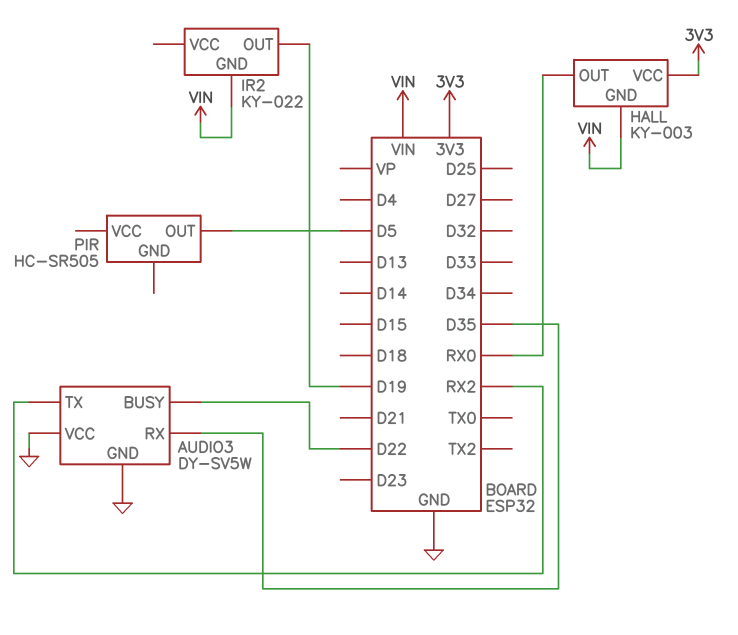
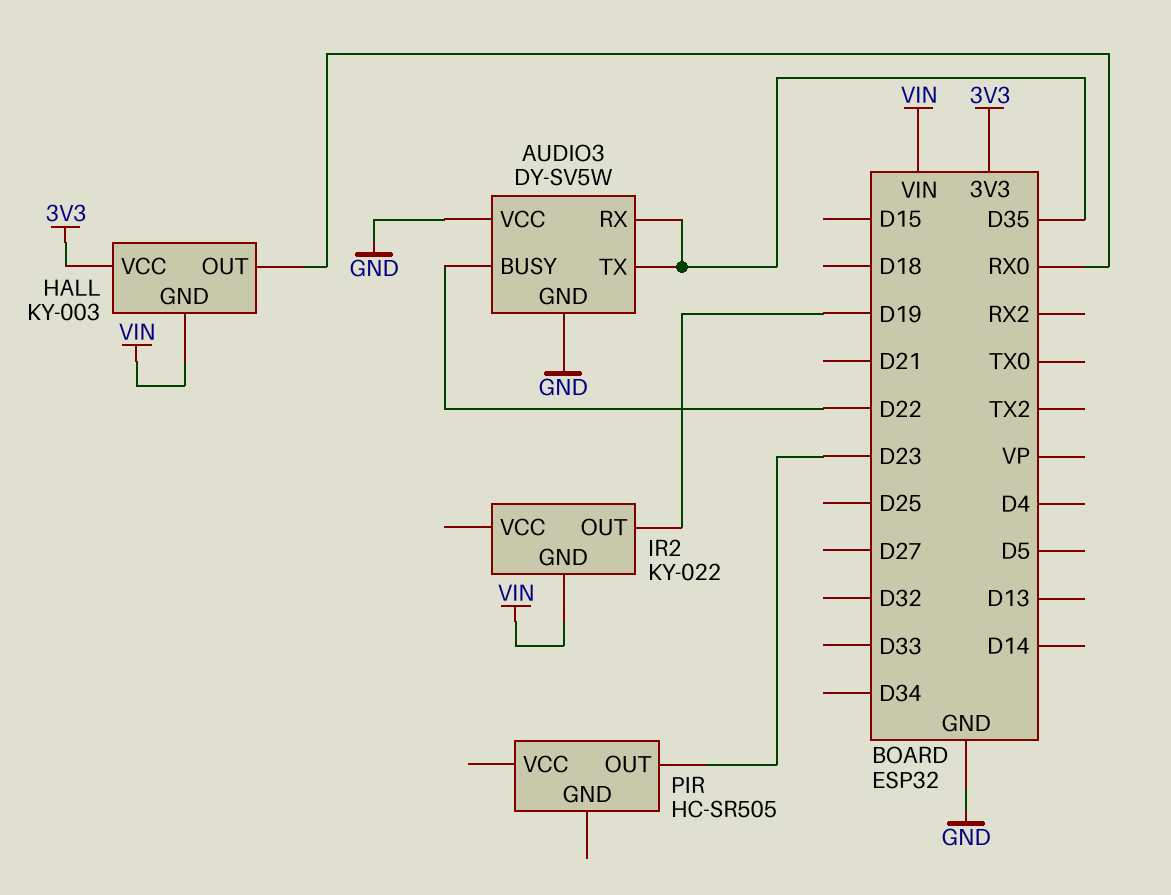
AUDIO3 pin TX: RX2 -> D35
PIR pin OUT: D5 -> D23

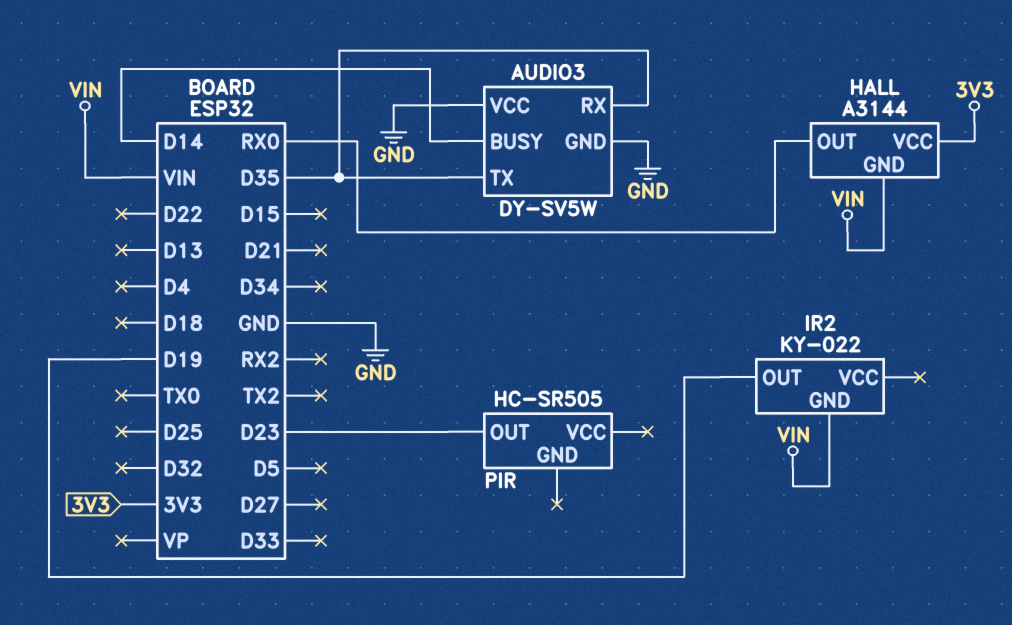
AUDIO3 pin BUSY: D22 -> D14
HALL: KY-003 -> A3144

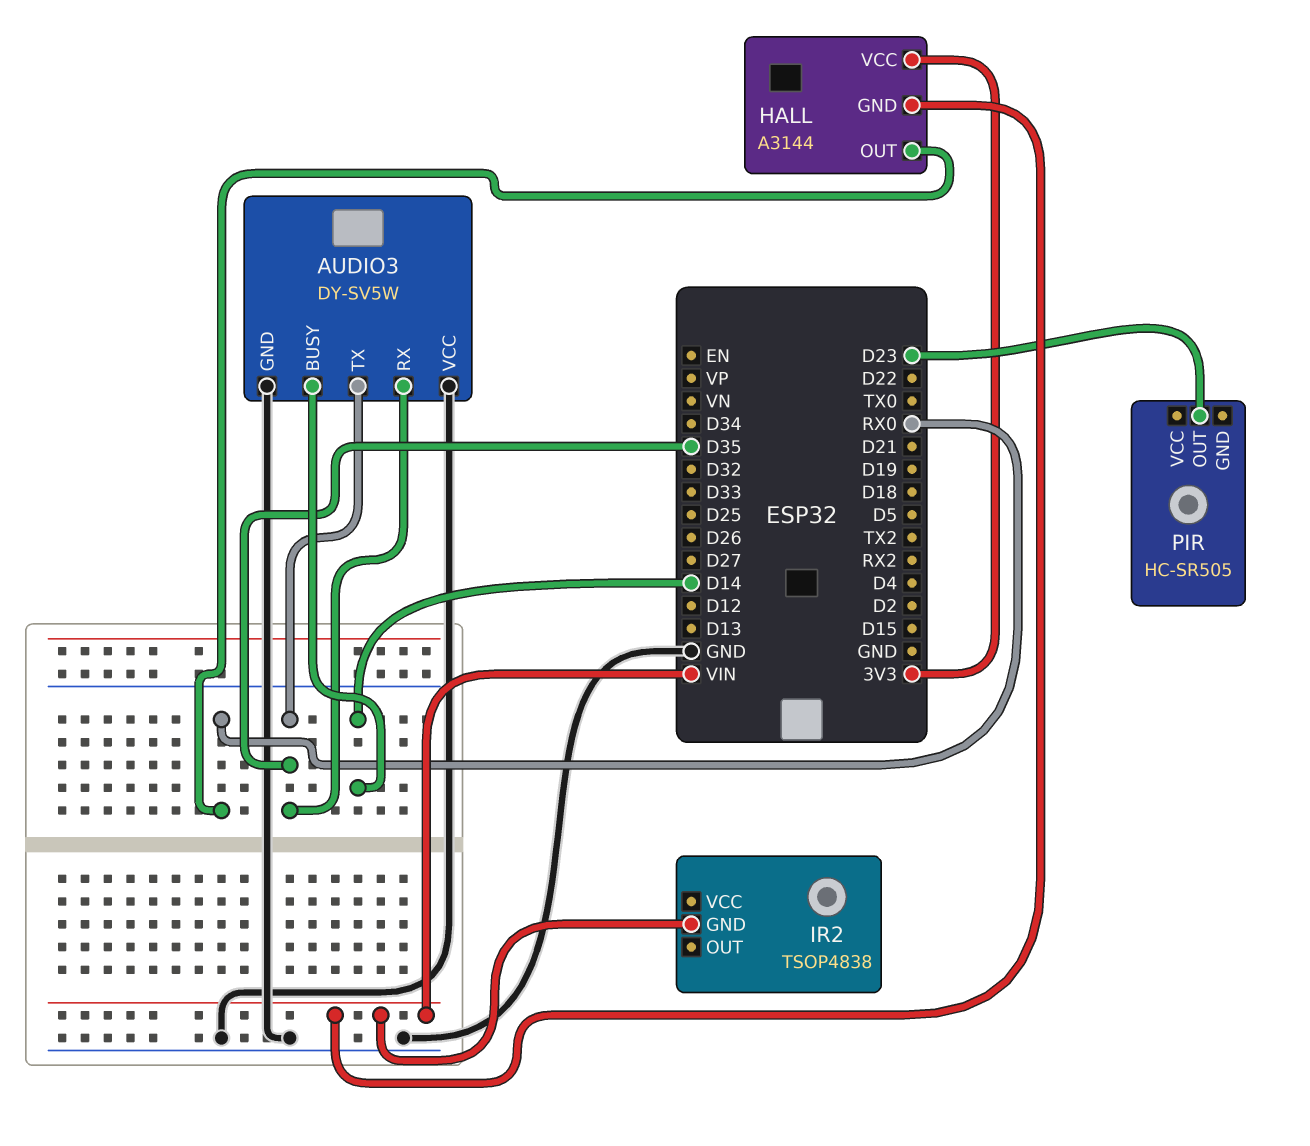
IR2: KY-022 -> TSOP4838
IR2 pin OUT: D19 -> none

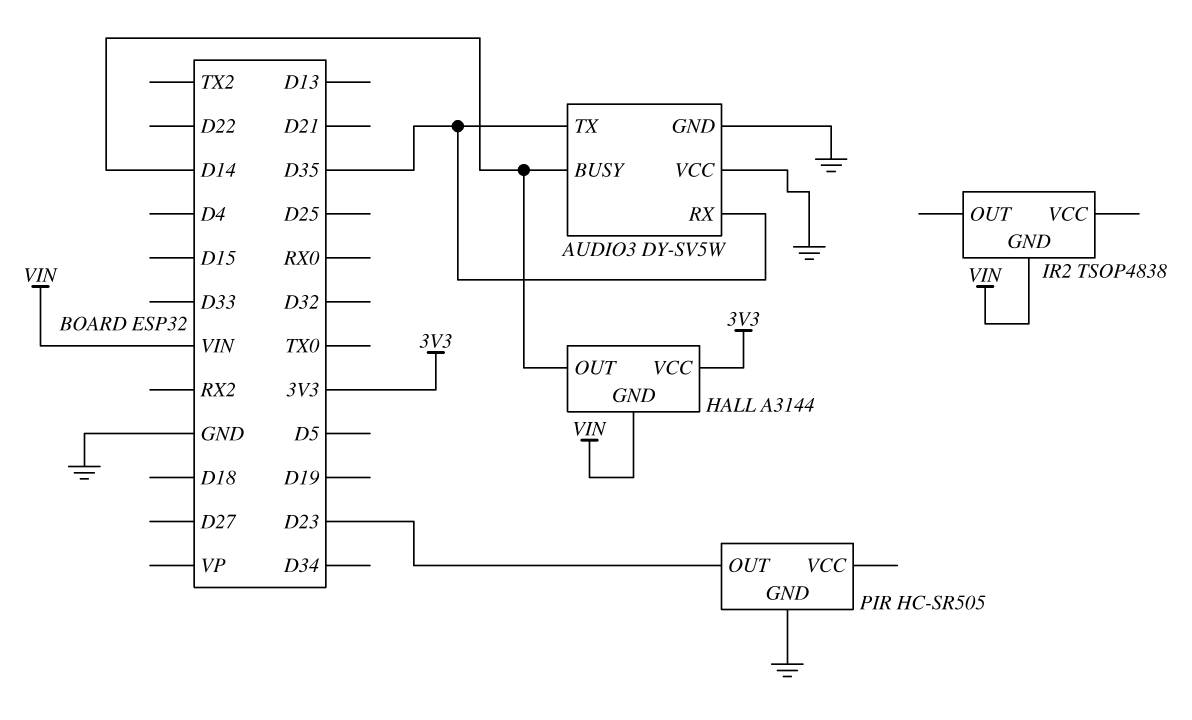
HALL pin OUT: RX0 -> D14
PIR pin GND: none -> GND

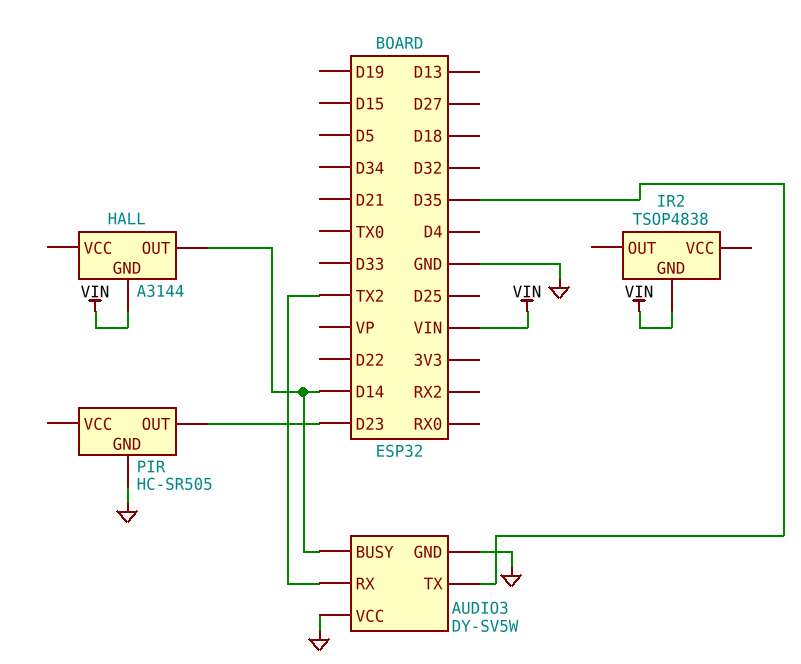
AUDIO3 pin RX: D35 -> TX2
HALL pin VCC: 3V3 -> none

